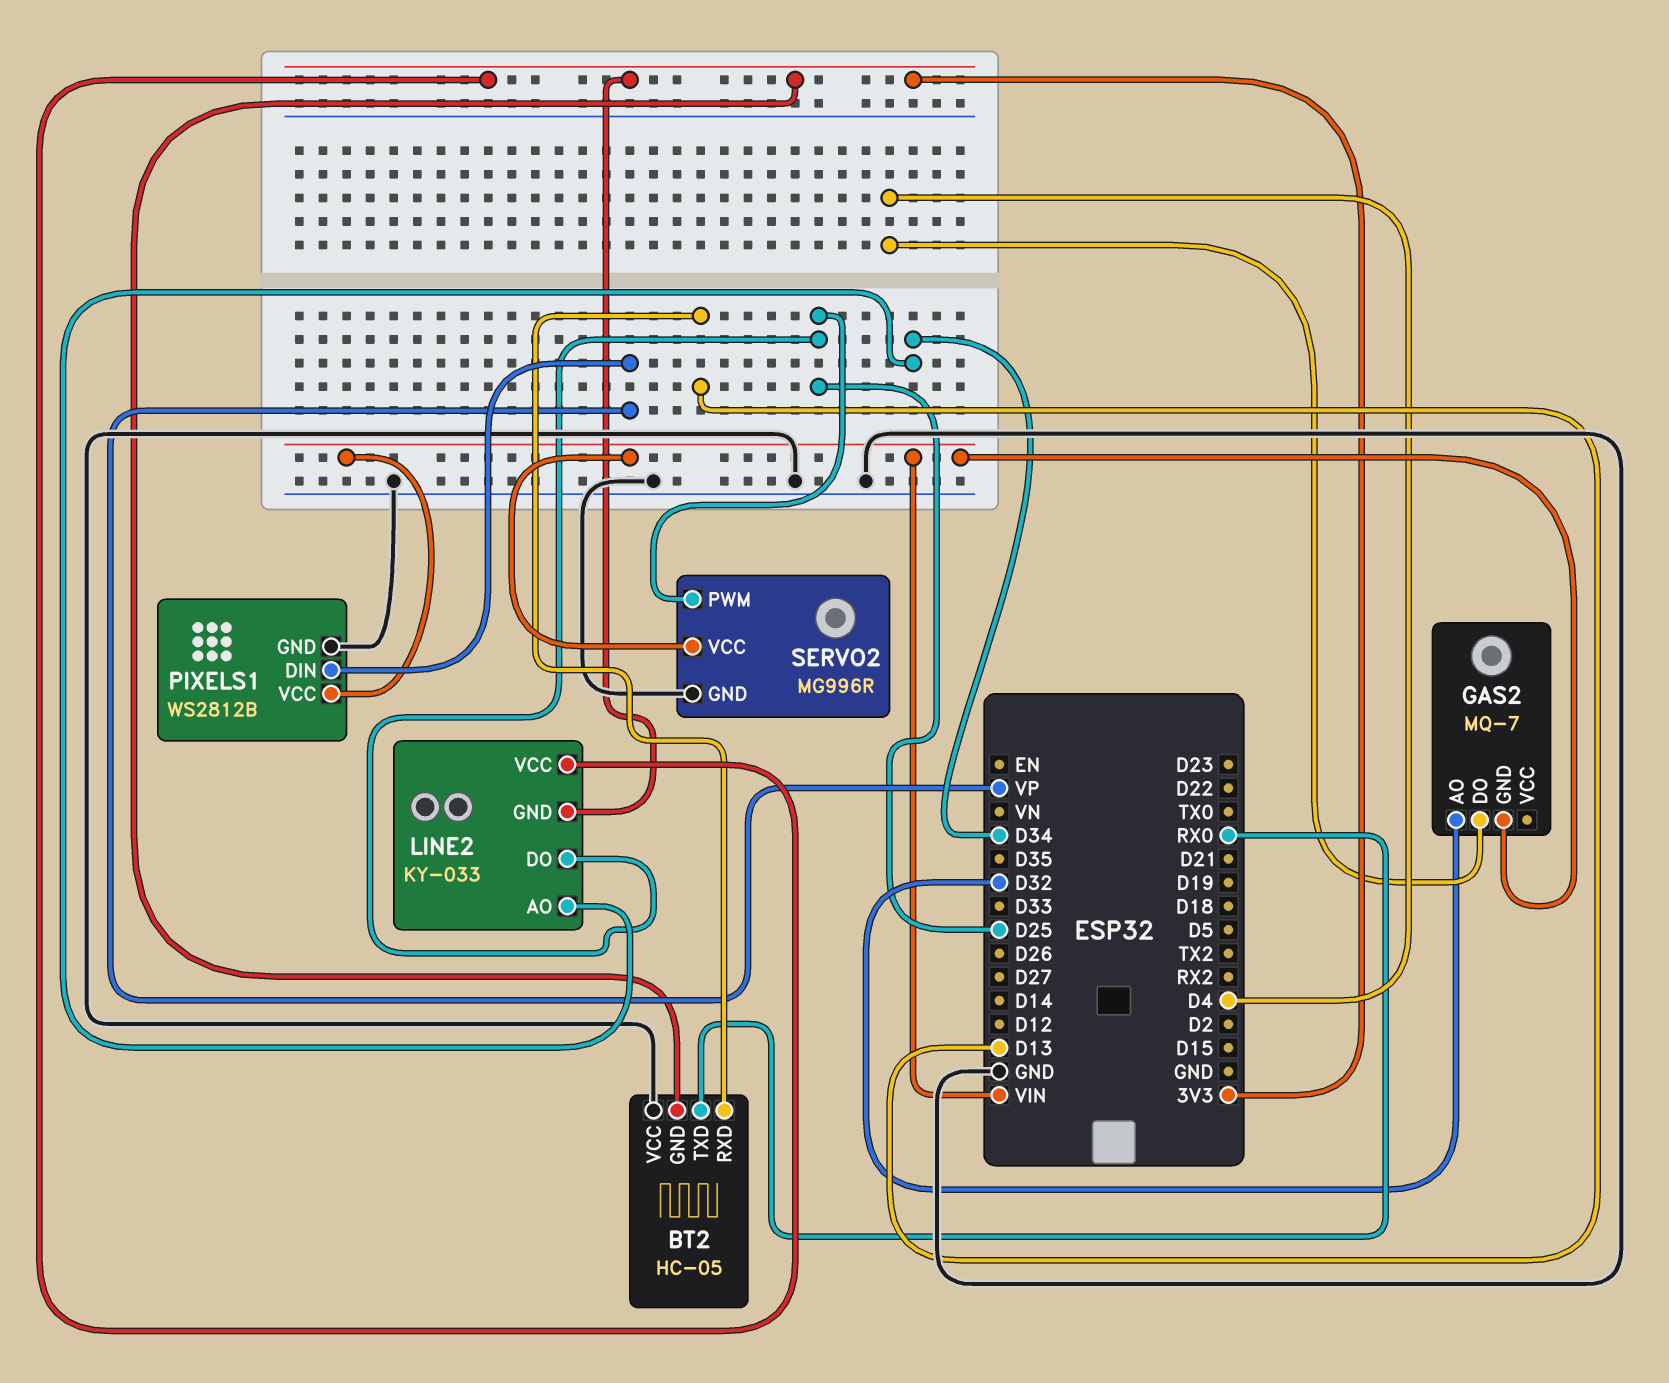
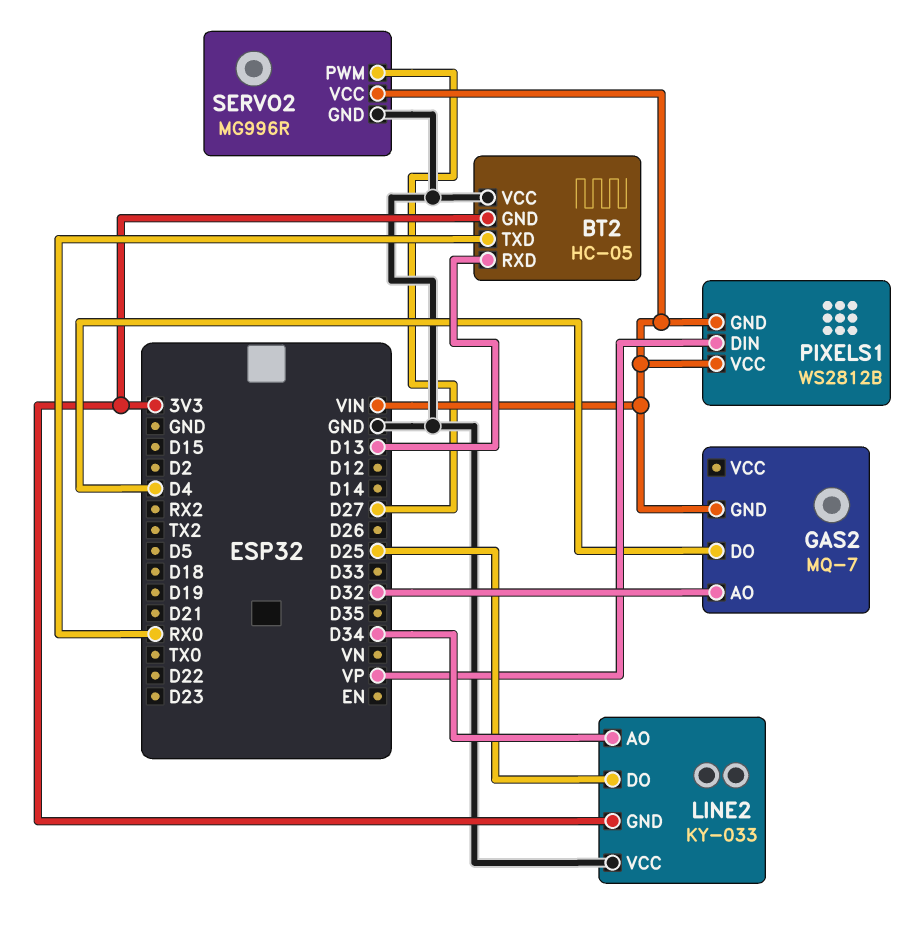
LINE2 pin VCC: 3V3 -> GND
PIXELS1 pin GND: GND -> VIN
SERVO2 pin PWM: D25 -> D27

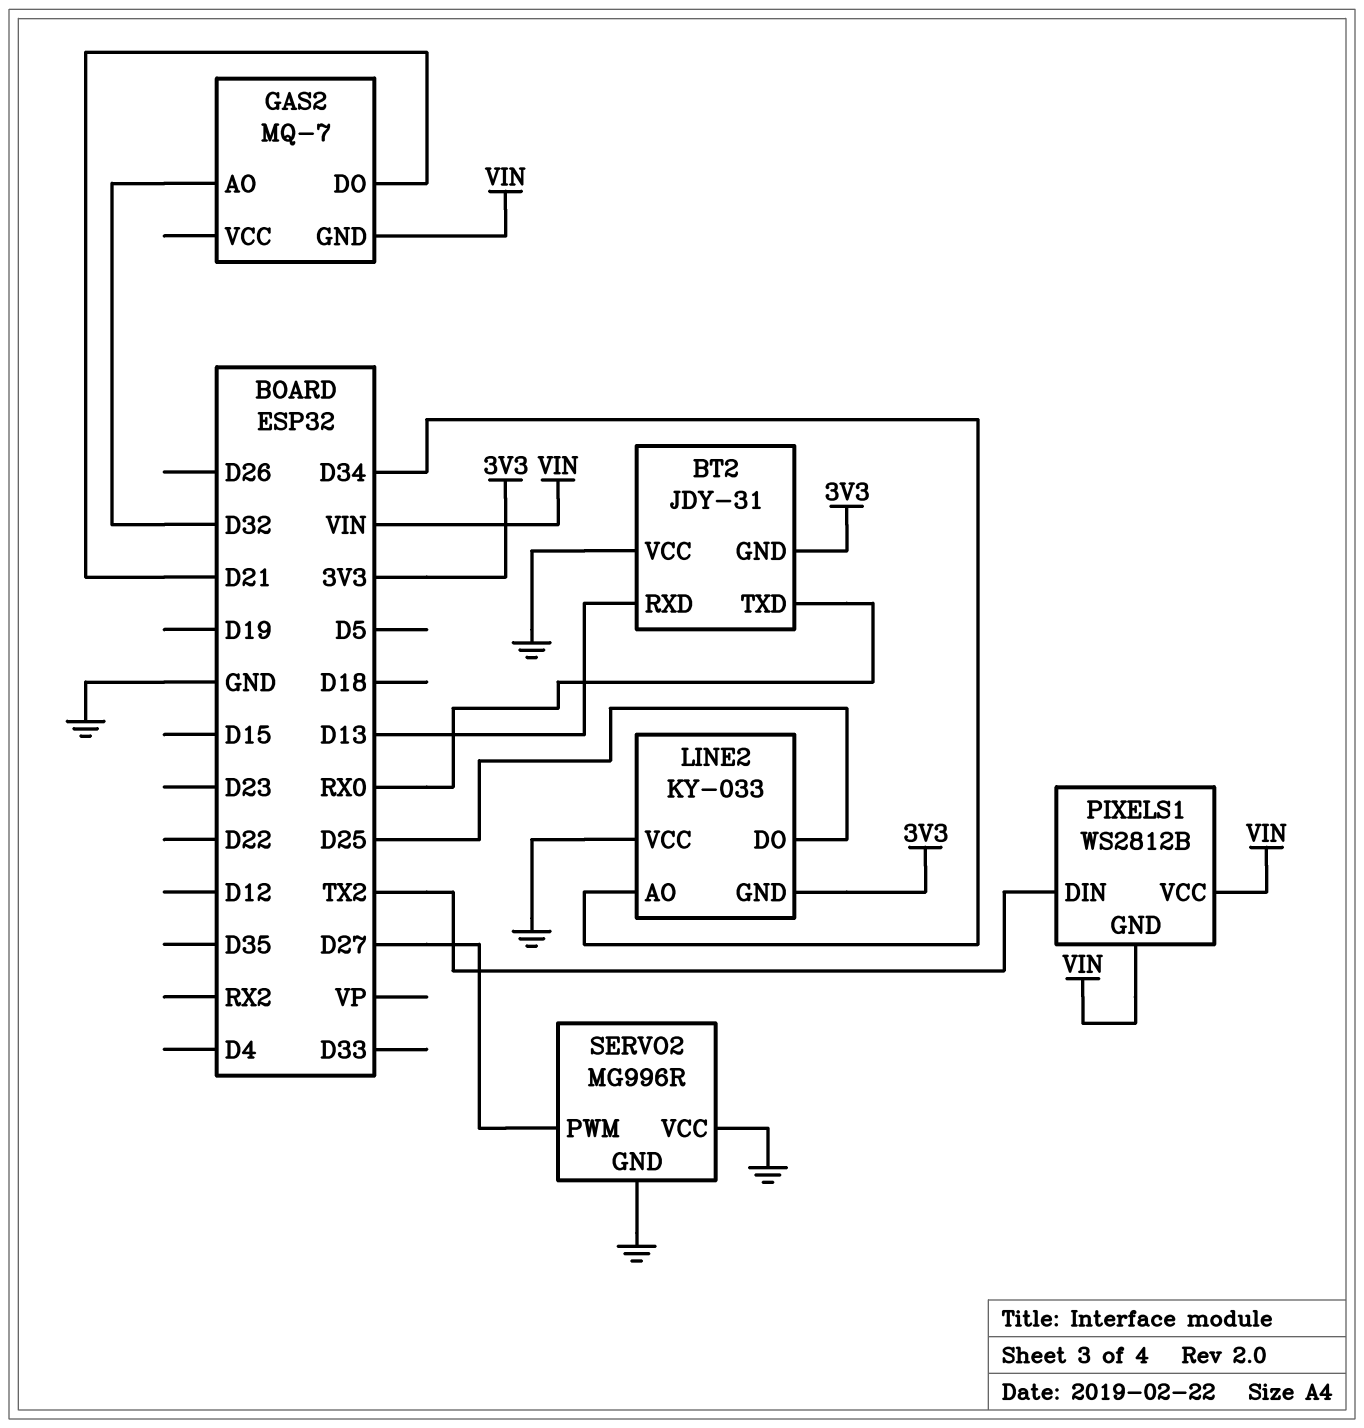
BT2: HC-05 -> JDY-31
GAS2 pin DO: D4 -> D21
PIXELS1 pin DIN: VP -> TX2
SERVO2 pin VCC: VIN -> GND

